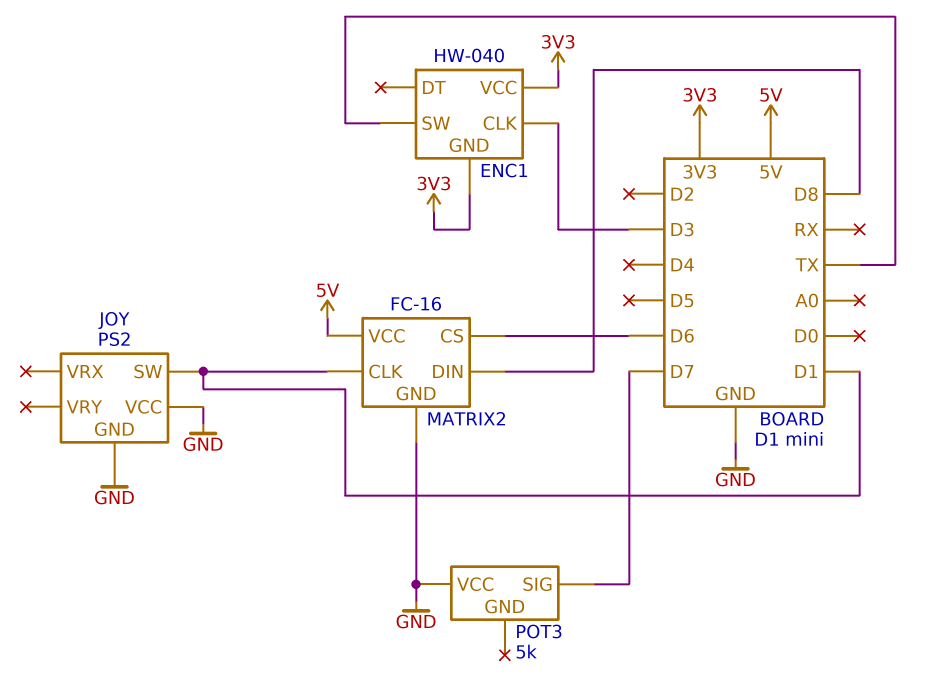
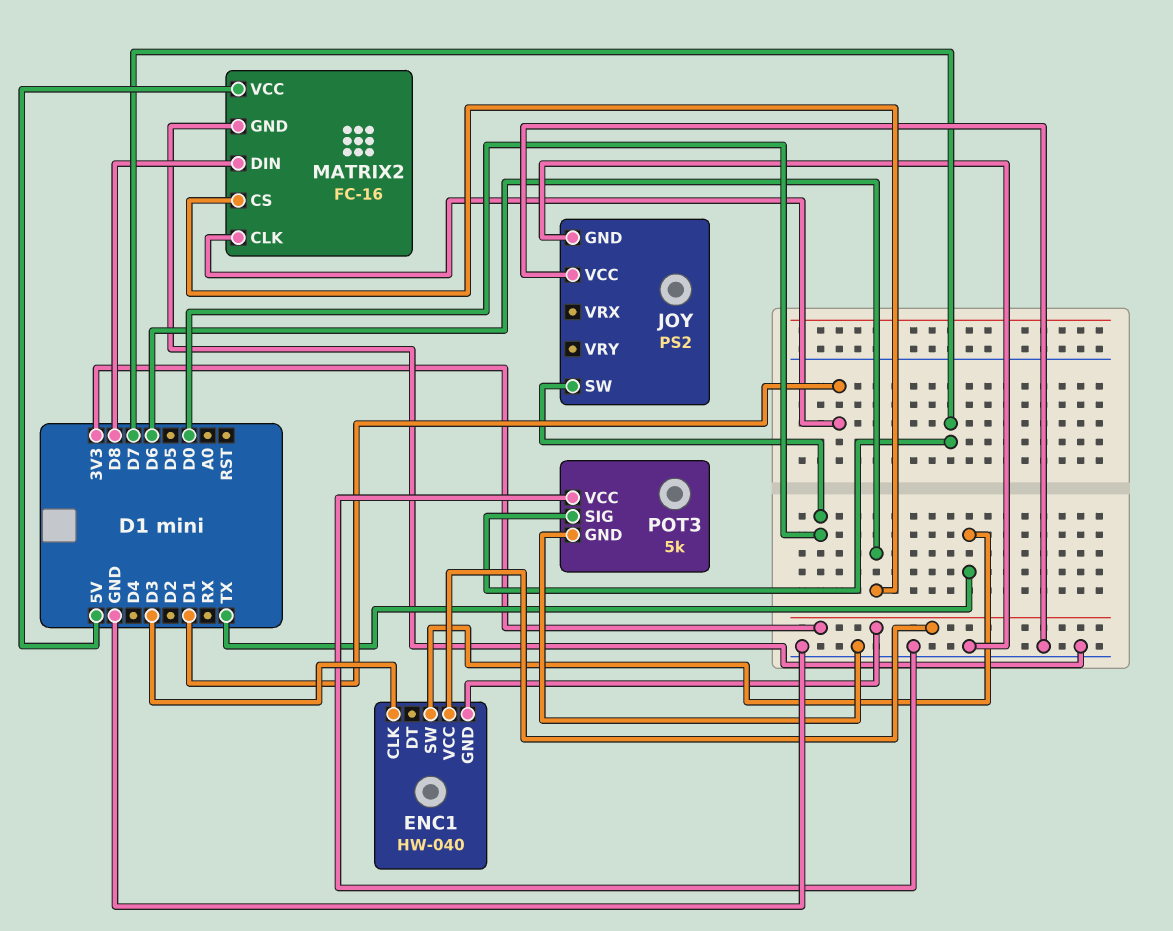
JOY pin SW: D1 -> D0
POT3 pin GND: none -> GND

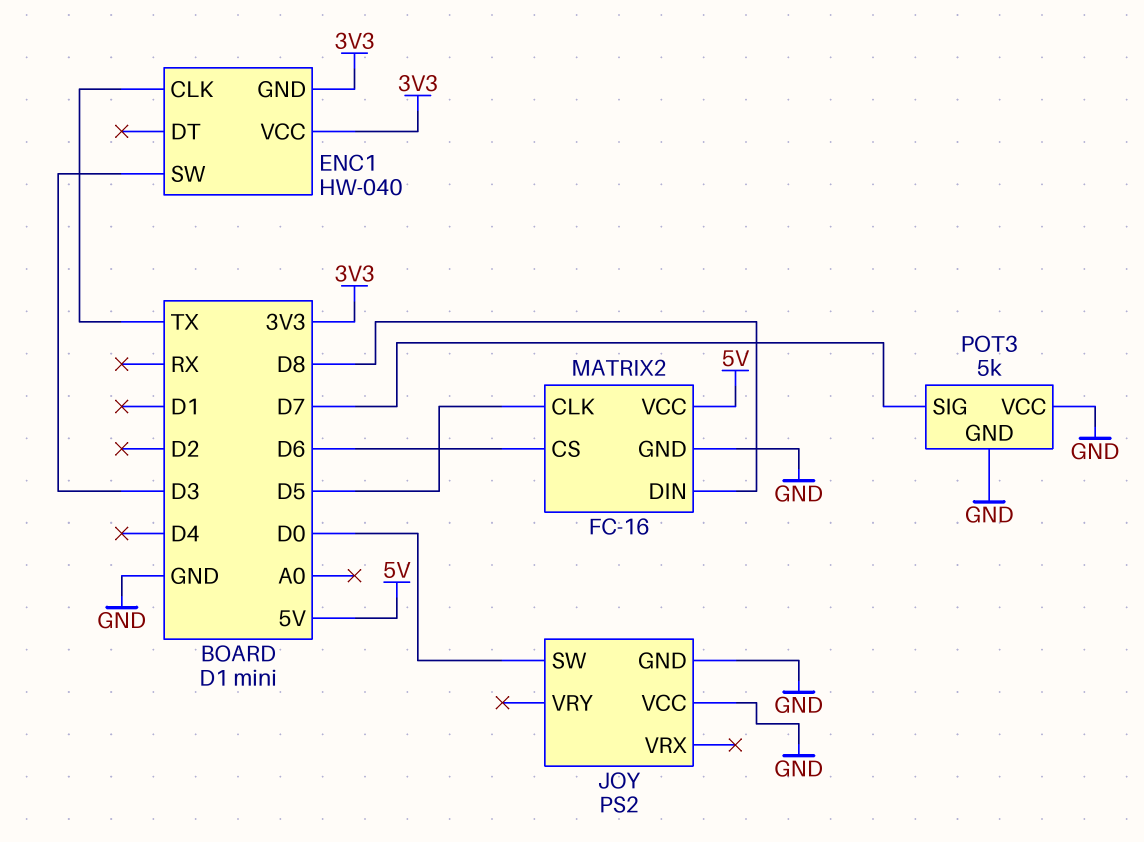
ENC1 pin CLK: D3 -> TX
ENC1 pin SW: TX -> D3
MATRIX2 pin CLK: D1 -> D5

